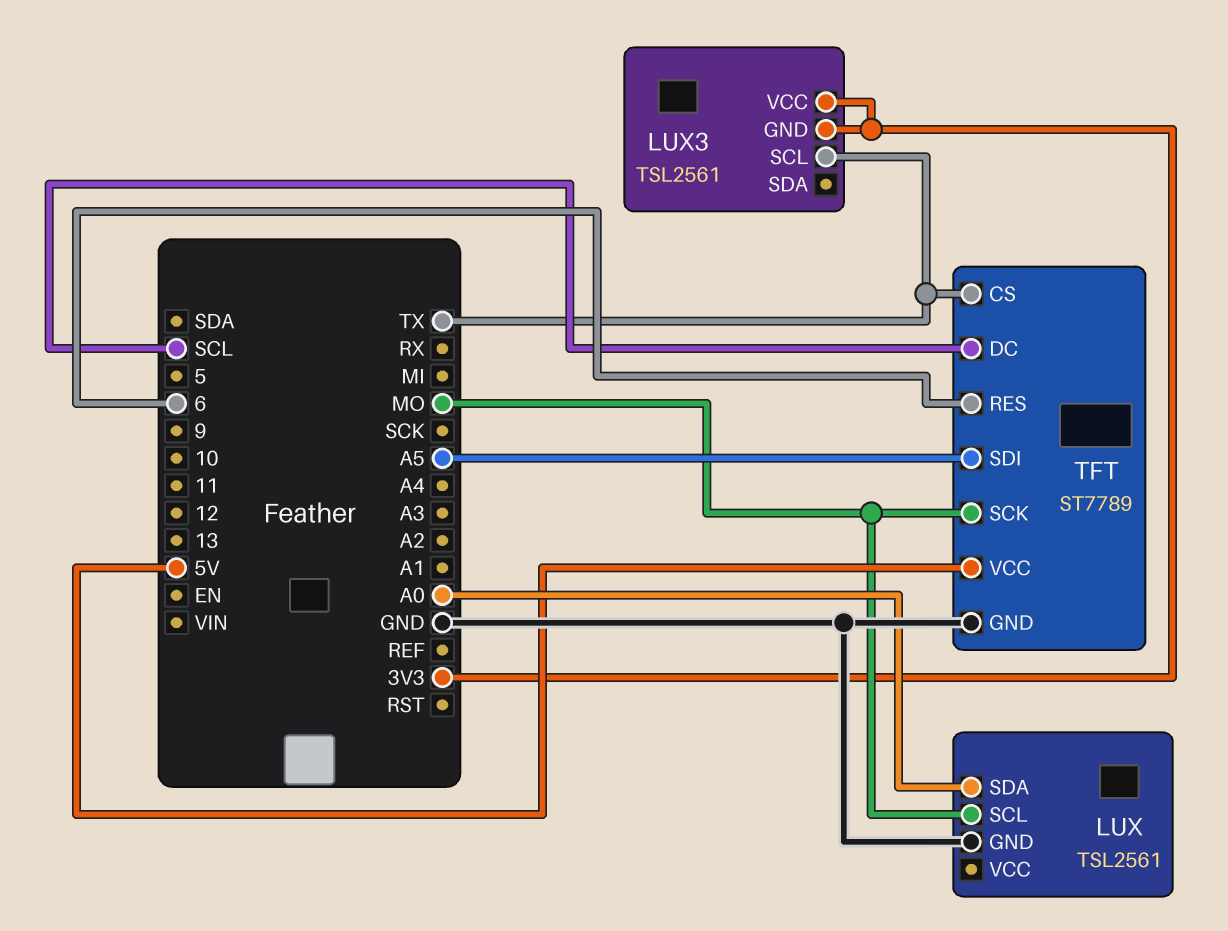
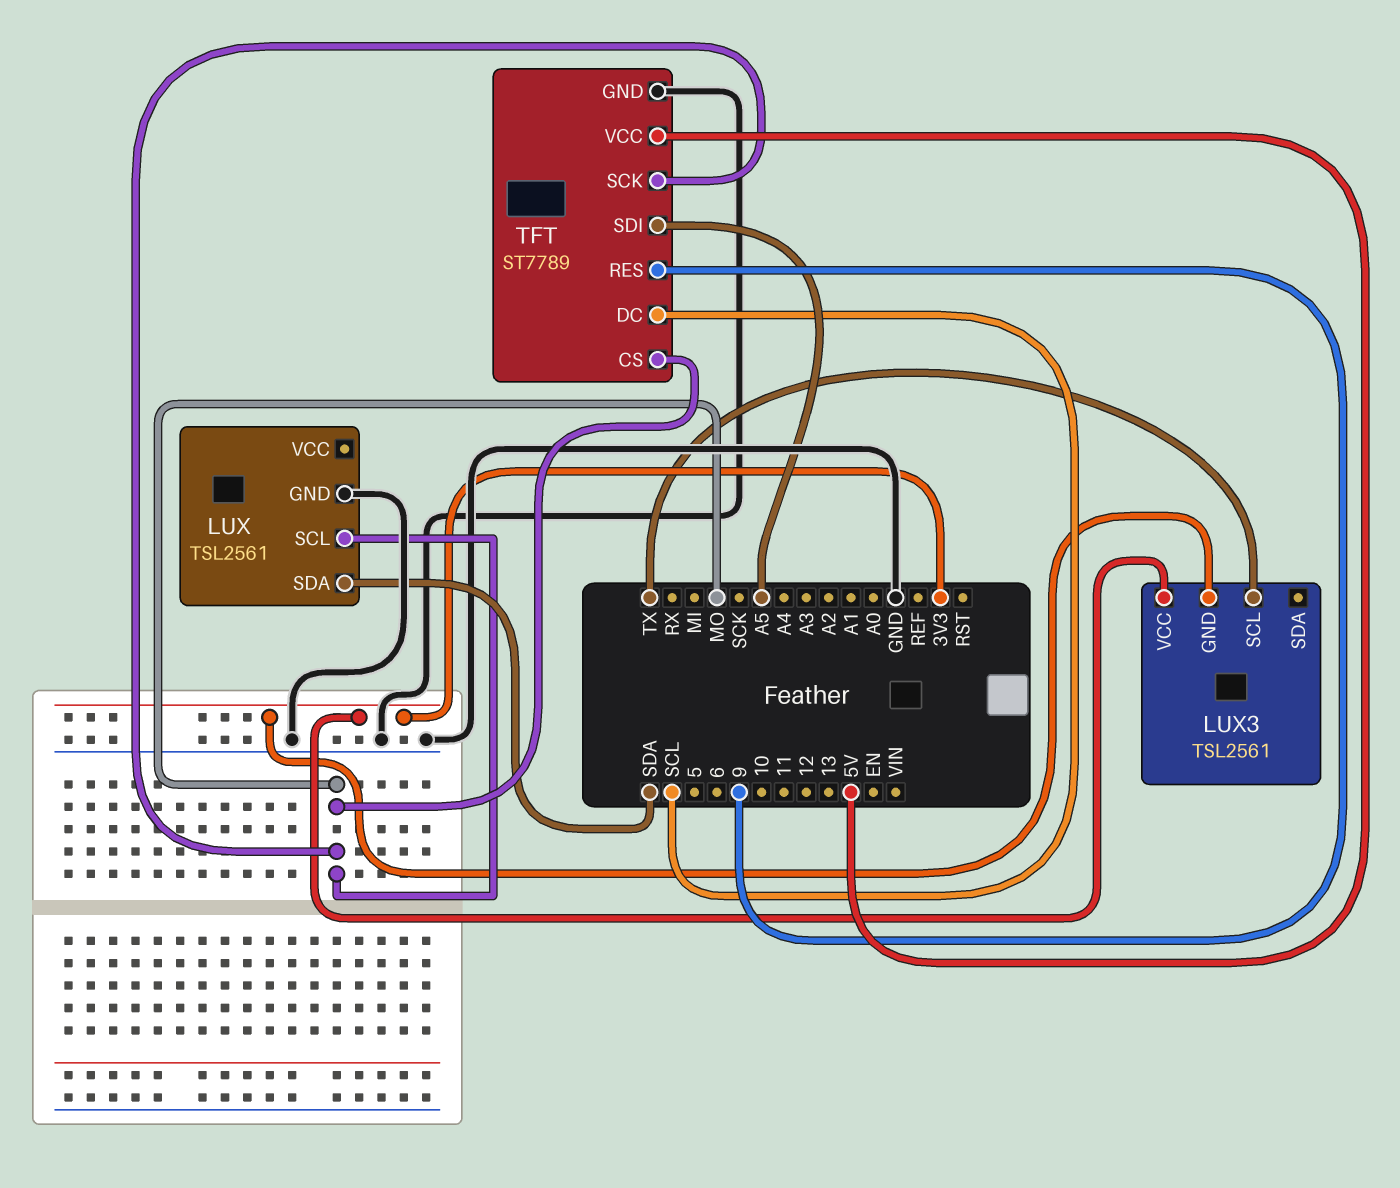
LUX pin SDA: A0 -> SDA
TFT pin CS: TX -> MO
TFT pin RES: 6 -> 9

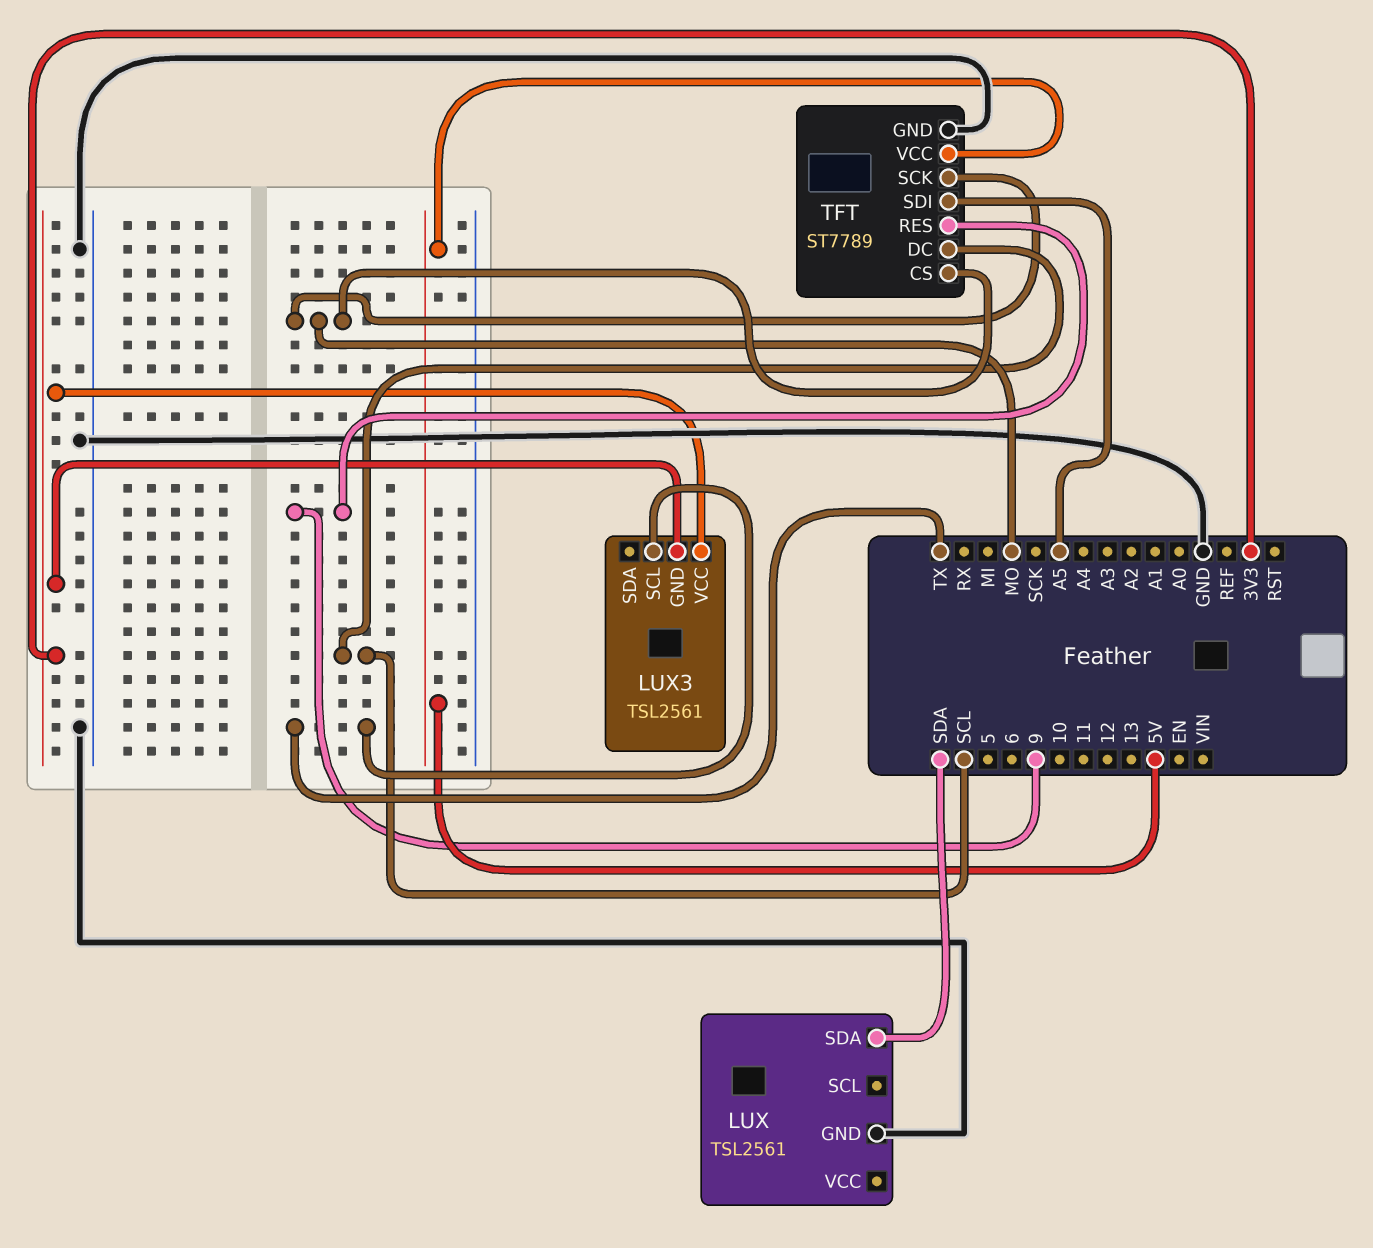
LUX pin SCL: MO -> none

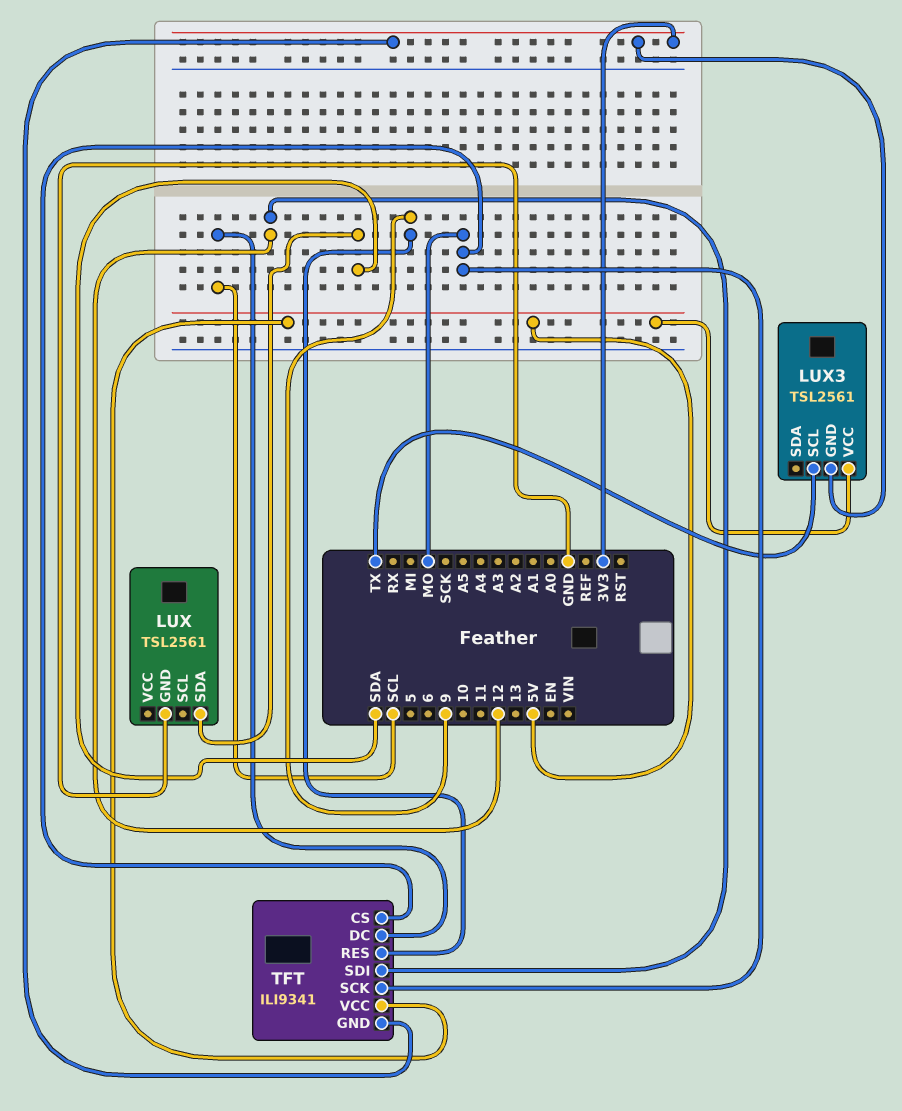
LUX3 pin VCC: 3V3 -> 5V
TFT: ST7789 -> ILI9341
TFT pin GND: GND -> 3V3
TFT pin SDI: A5 -> 12

